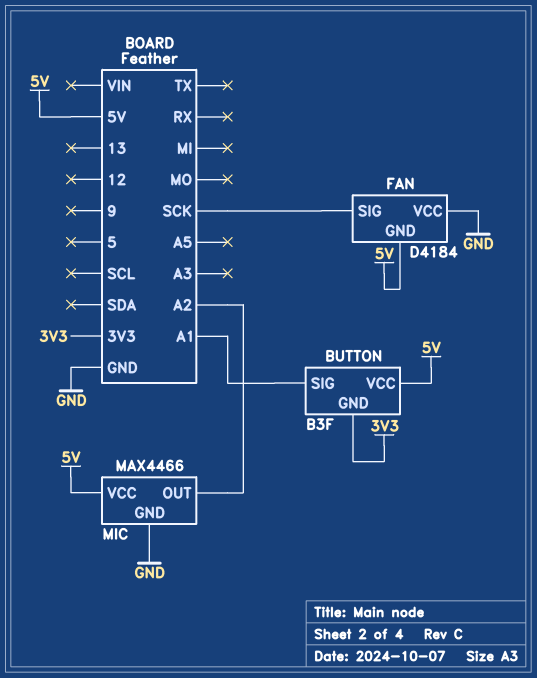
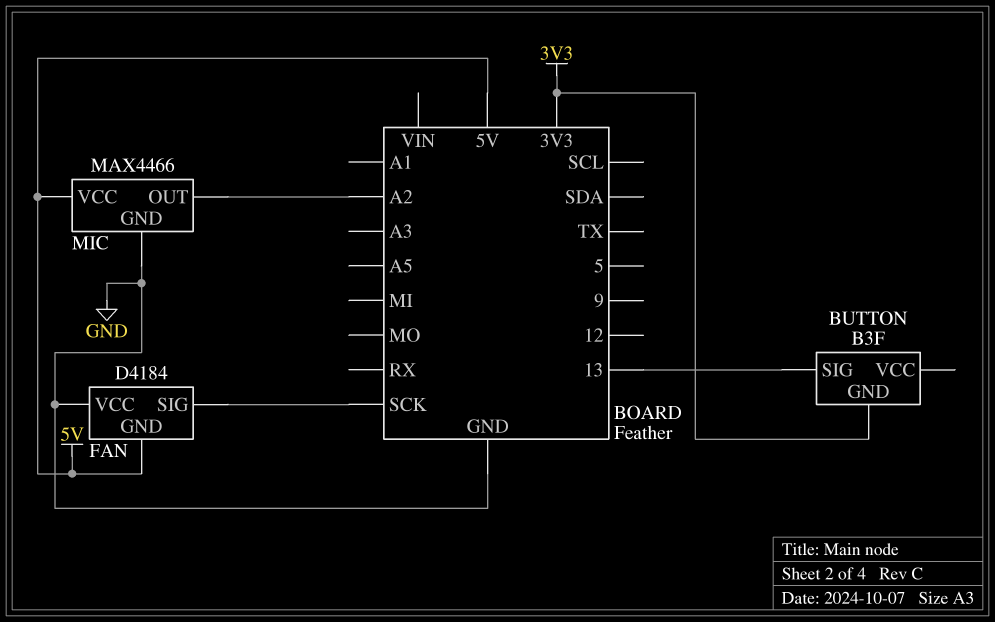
BUTTON pin SIG: A1 -> 13
BUTTON pin VCC: 5V -> none

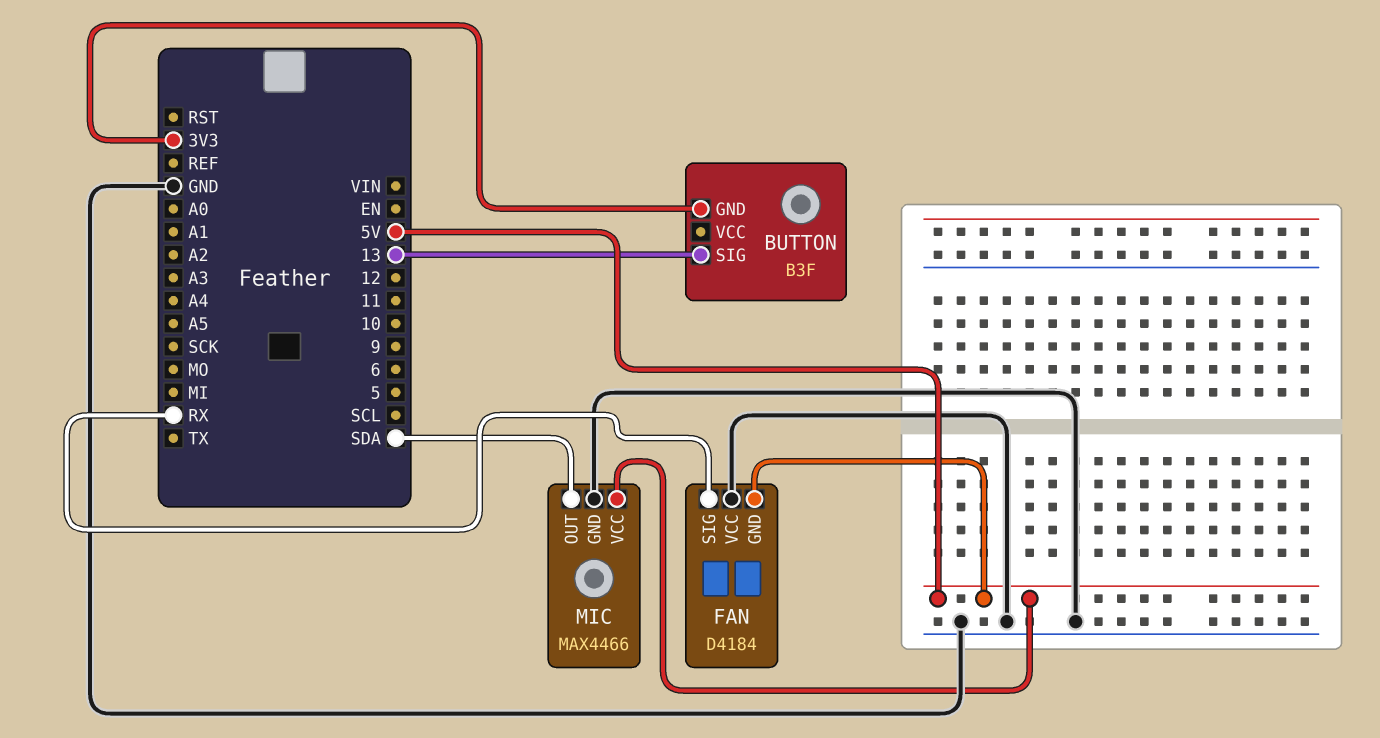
FAN pin SIG: SCK -> RX
MIC pin OUT: A2 -> SDA

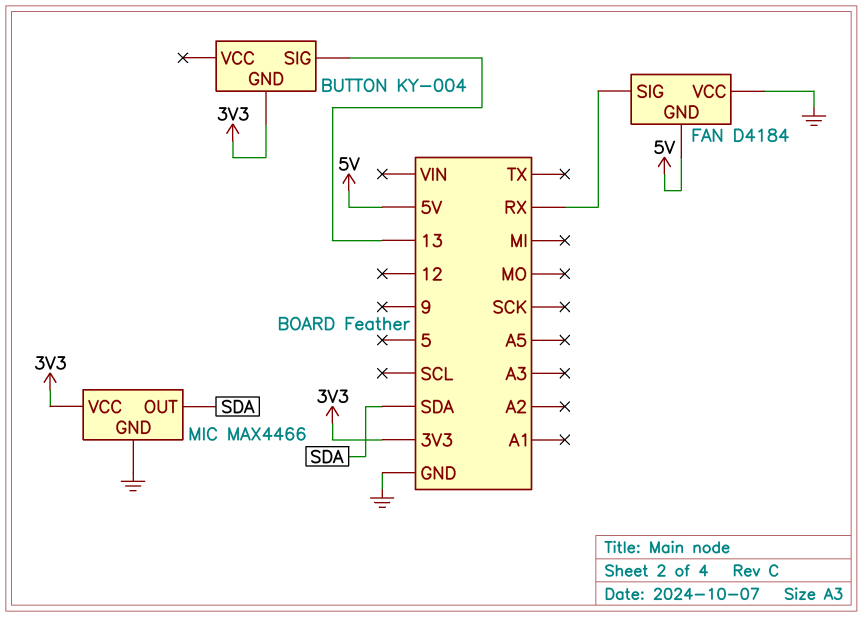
BUTTON: B3F -> KY-004
MIC pin VCC: 5V -> 3V3

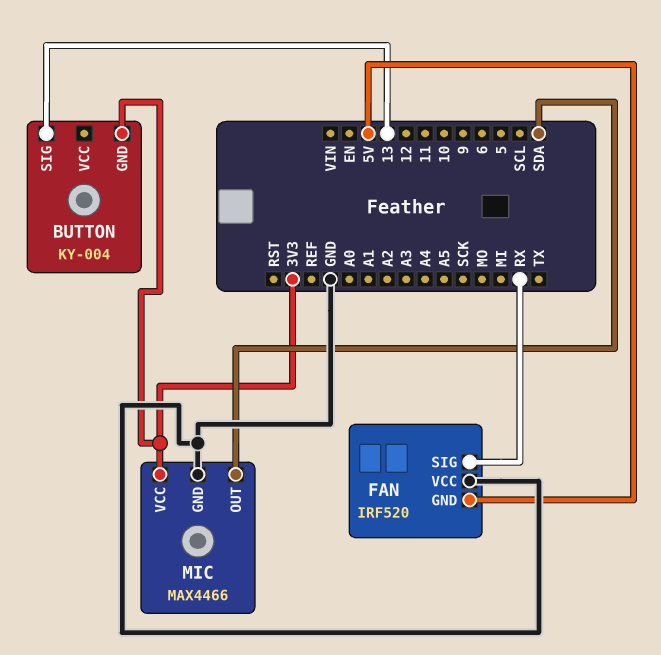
FAN: D4184 -> IRF520

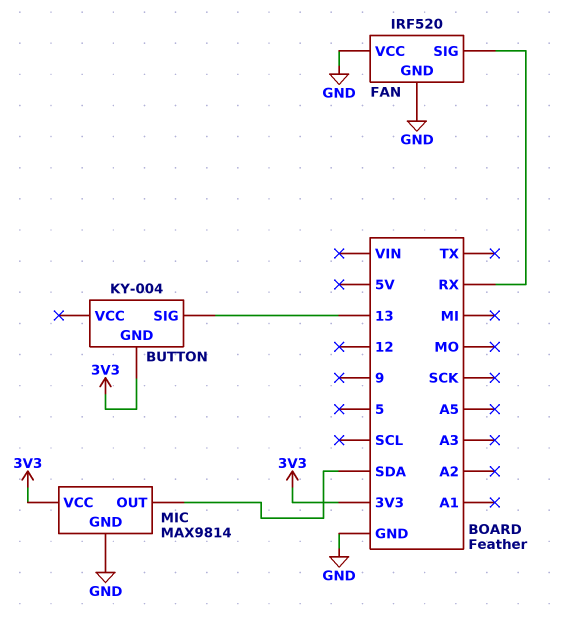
FAN pin GND: 5V -> GND
MIC: MAX4466 -> MAX9814

